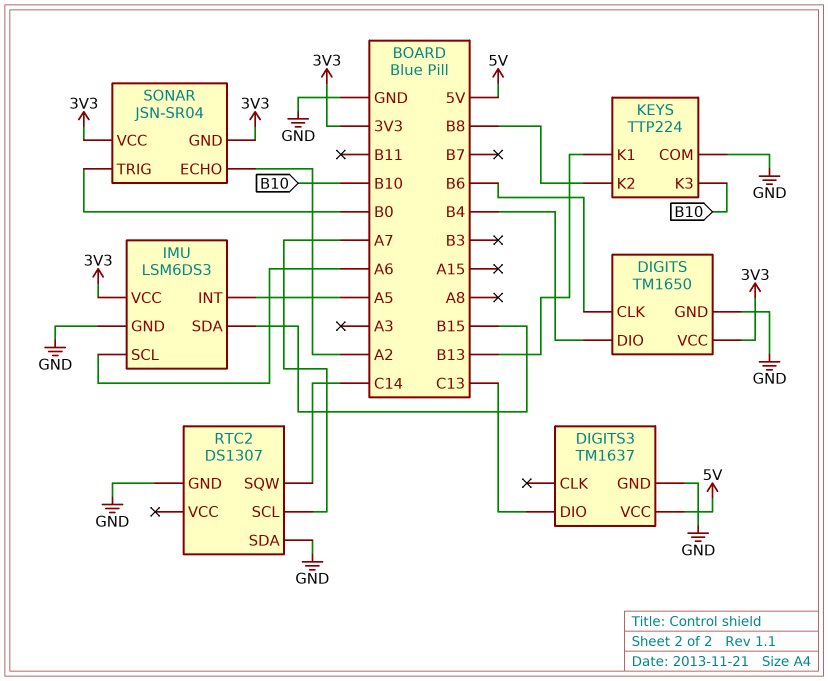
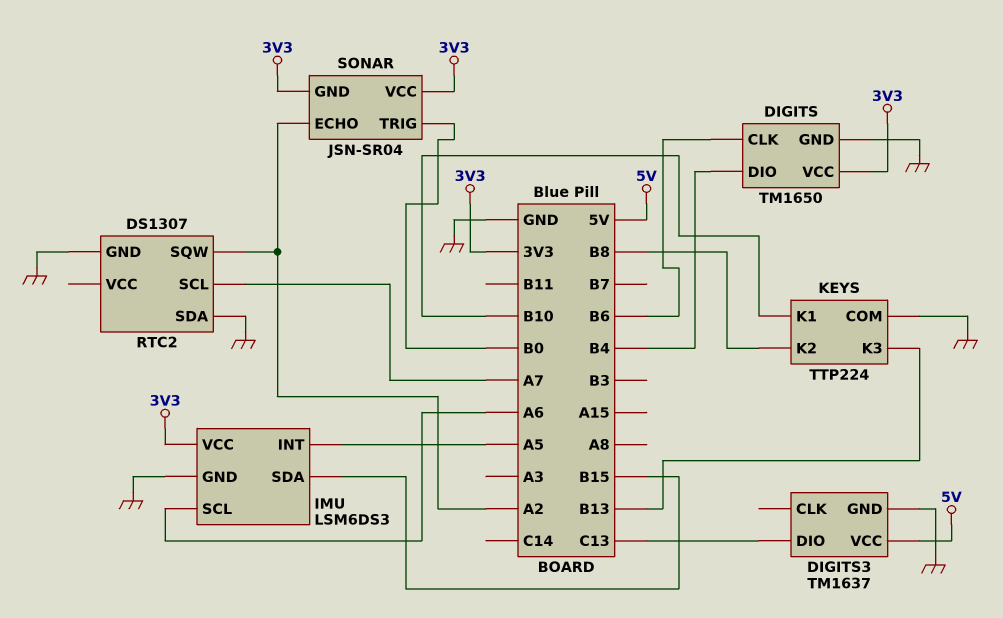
KEYS pin K1: B13 -> B10
KEYS pin K3: B10 -> B13
RTC2 pin SQW: C14 -> A2

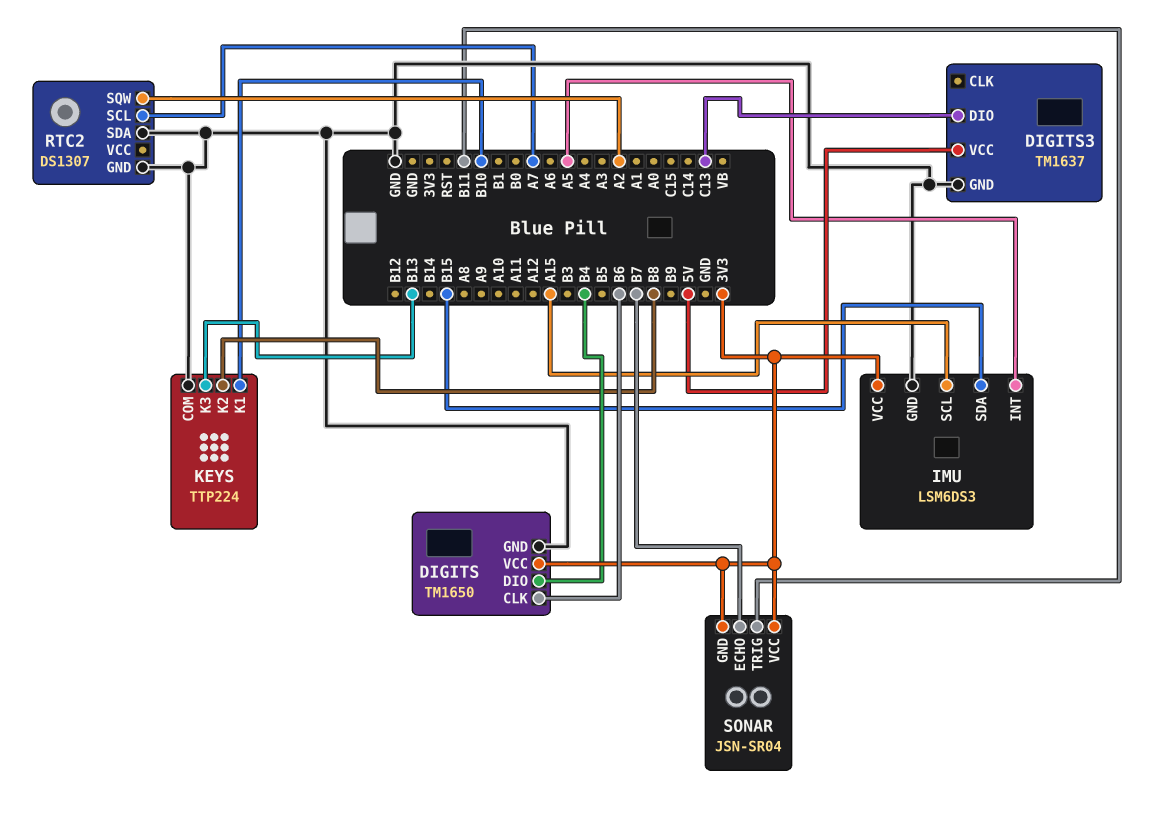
IMU pin SCL: A6 -> A15
SONAR pin ECHO: A2 -> B7
SONAR pin TRIG: B0 -> B11

